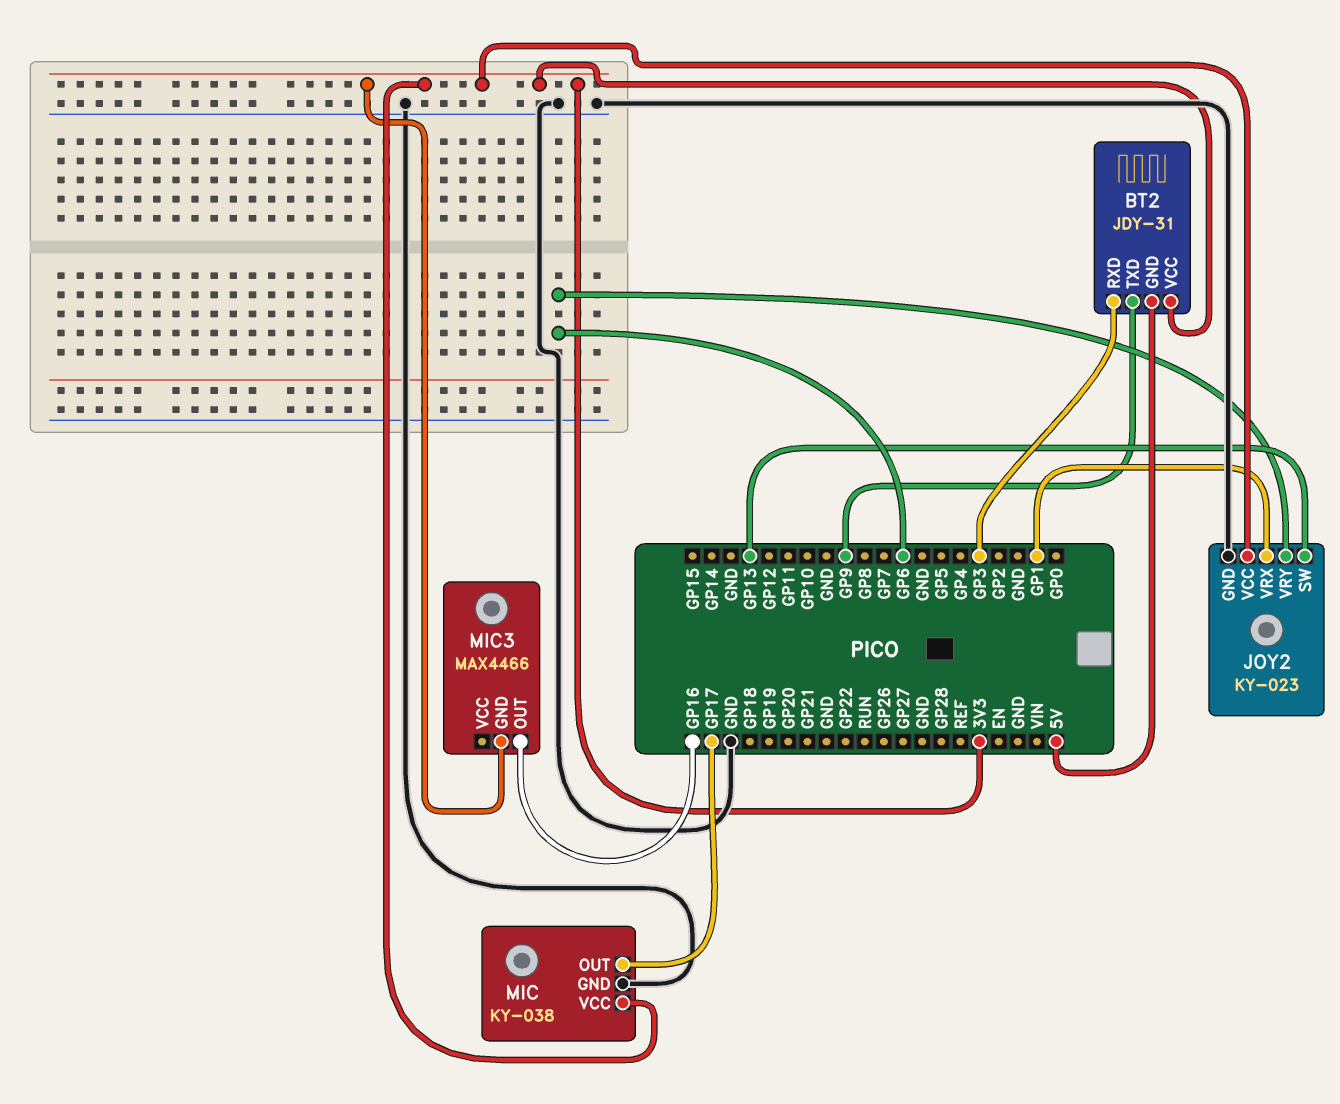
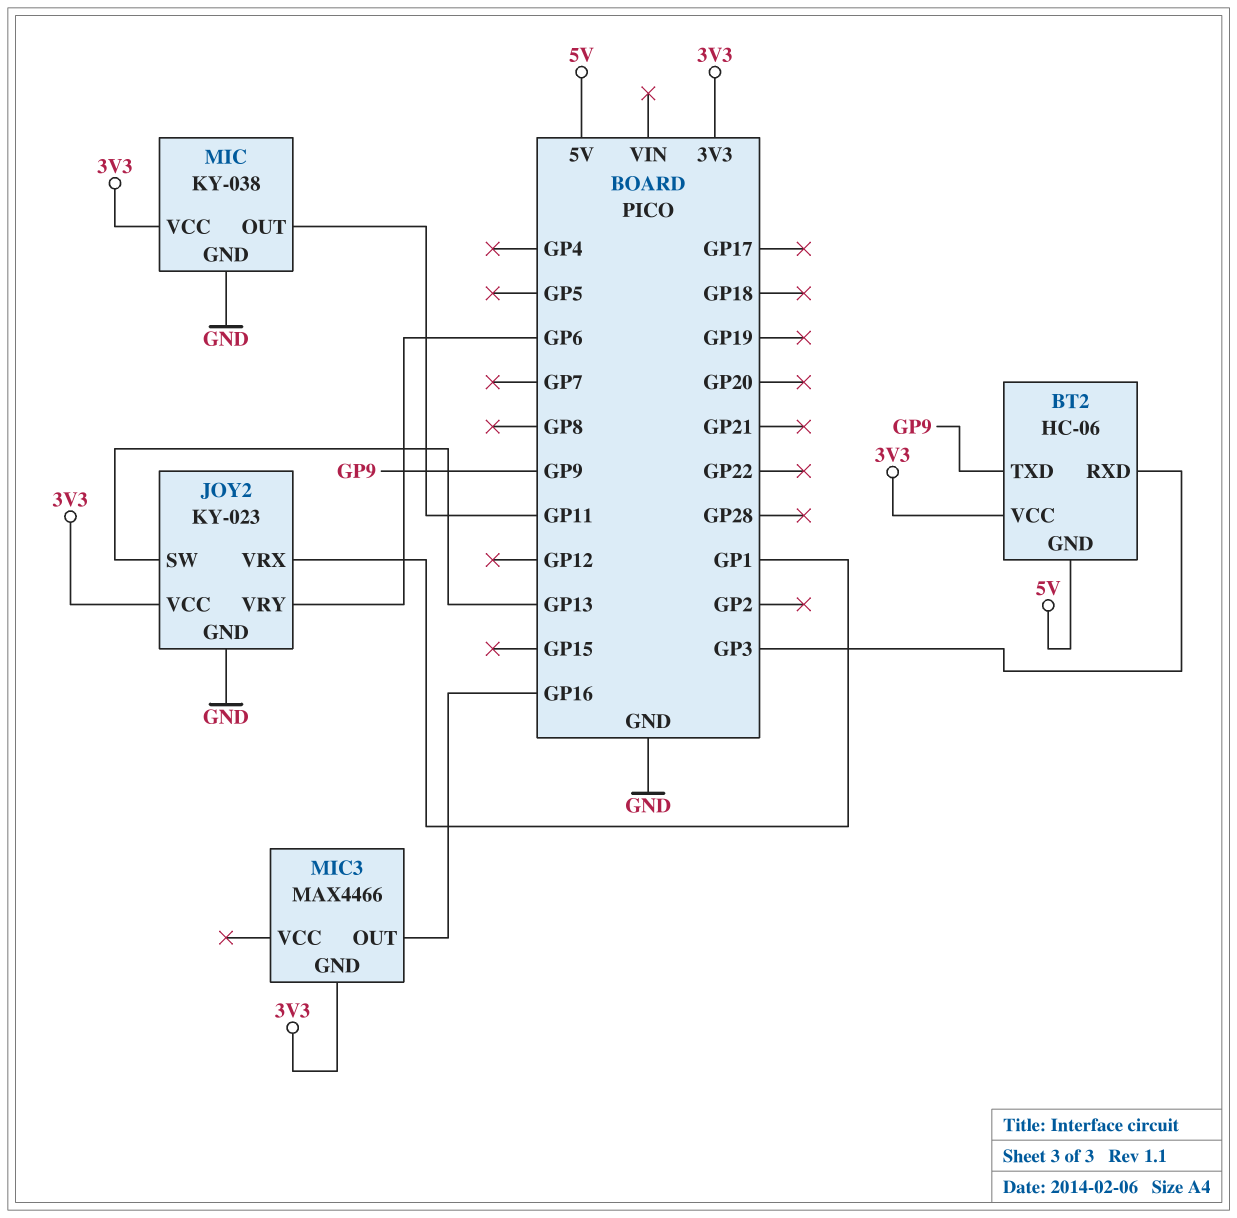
BT2: JDY-31 -> HC-06
MIC pin OUT: GP17 -> GP11

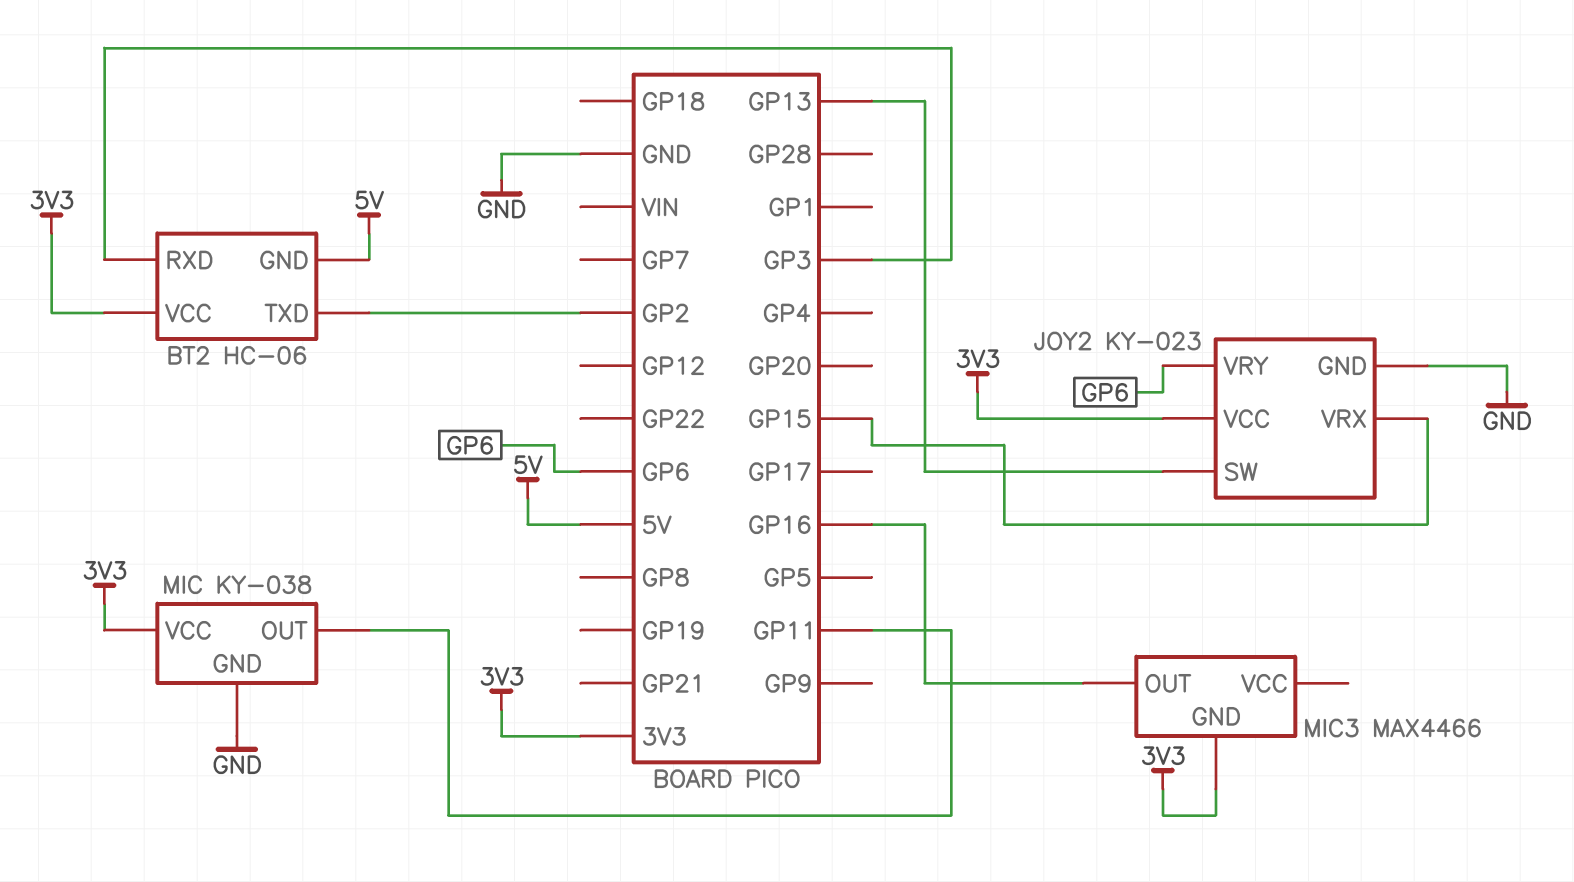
BT2 pin TXD: GP9 -> GP2
JOY2 pin VRX: GP1 -> GP15

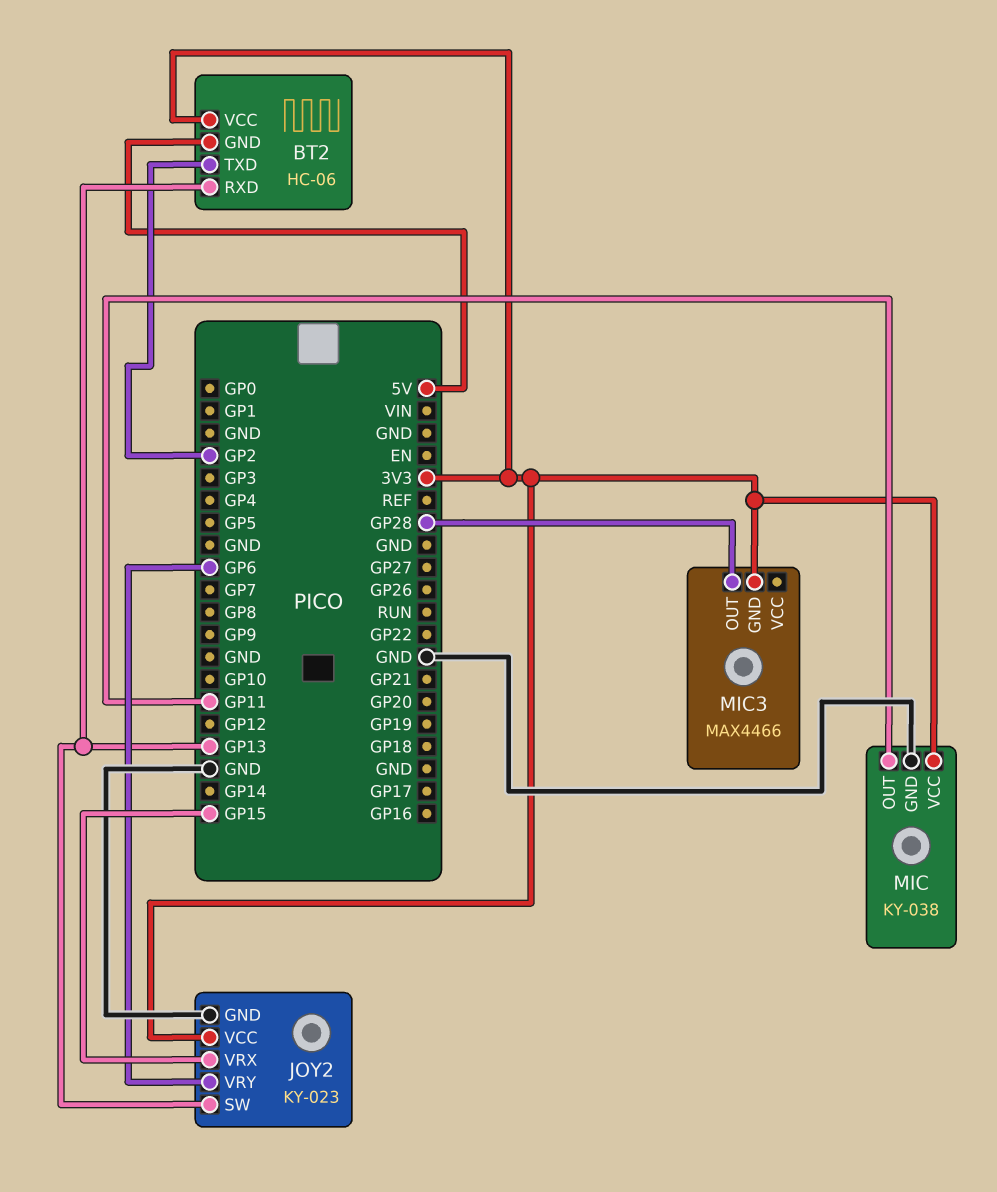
BT2 pin RXD: GP3 -> GP13
MIC3 pin OUT: GP16 -> GP28

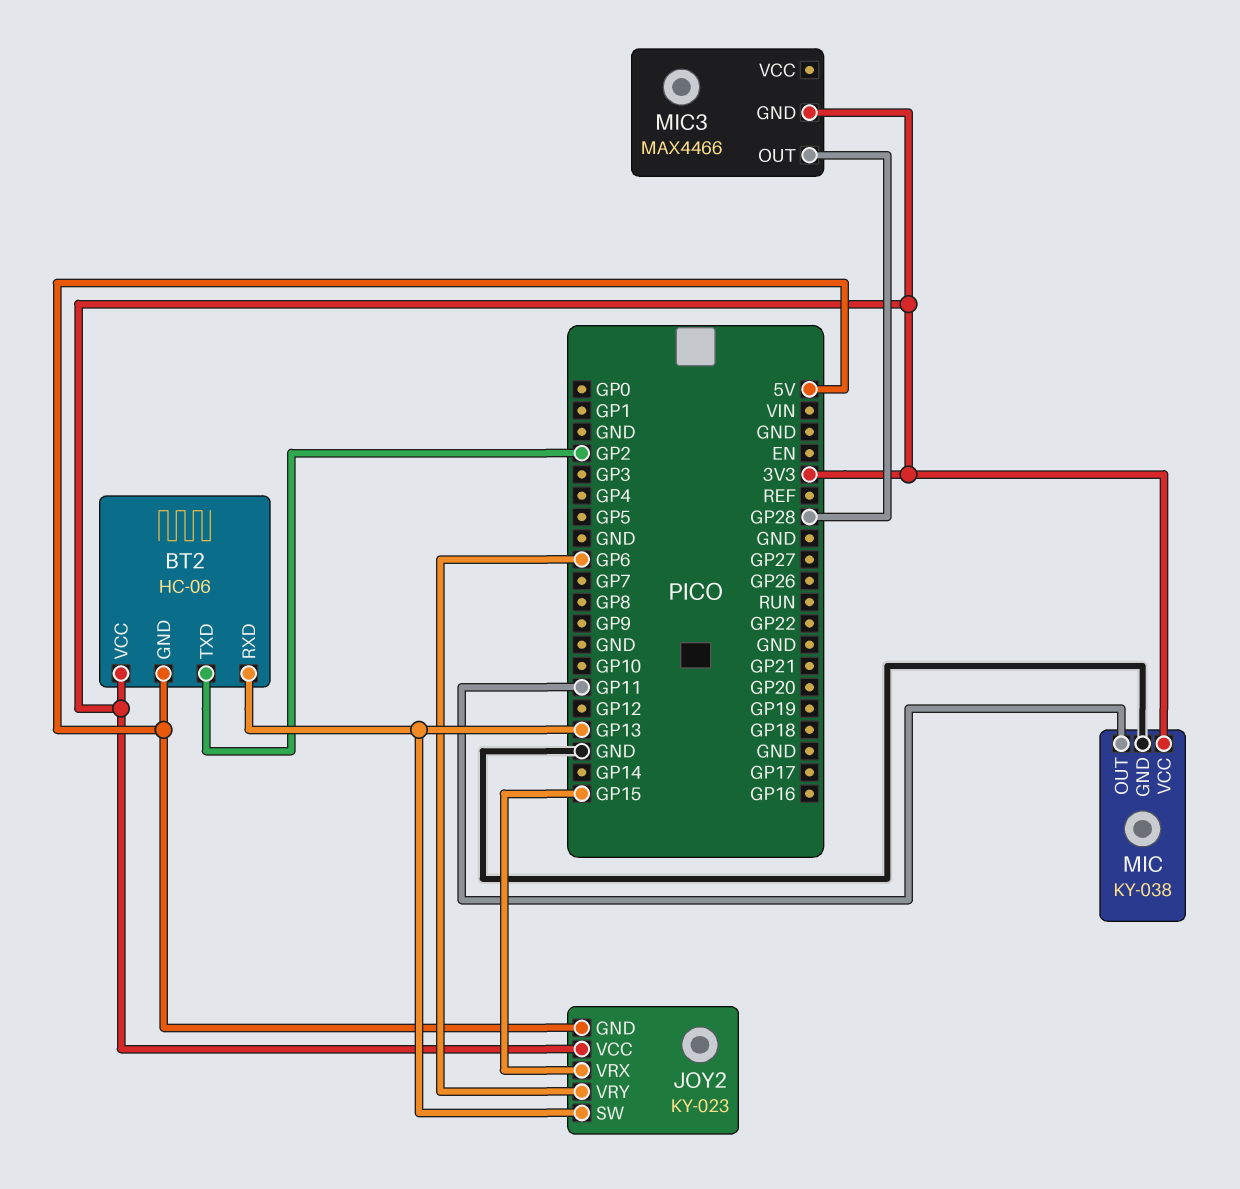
JOY2 pin GND: GND -> 5V

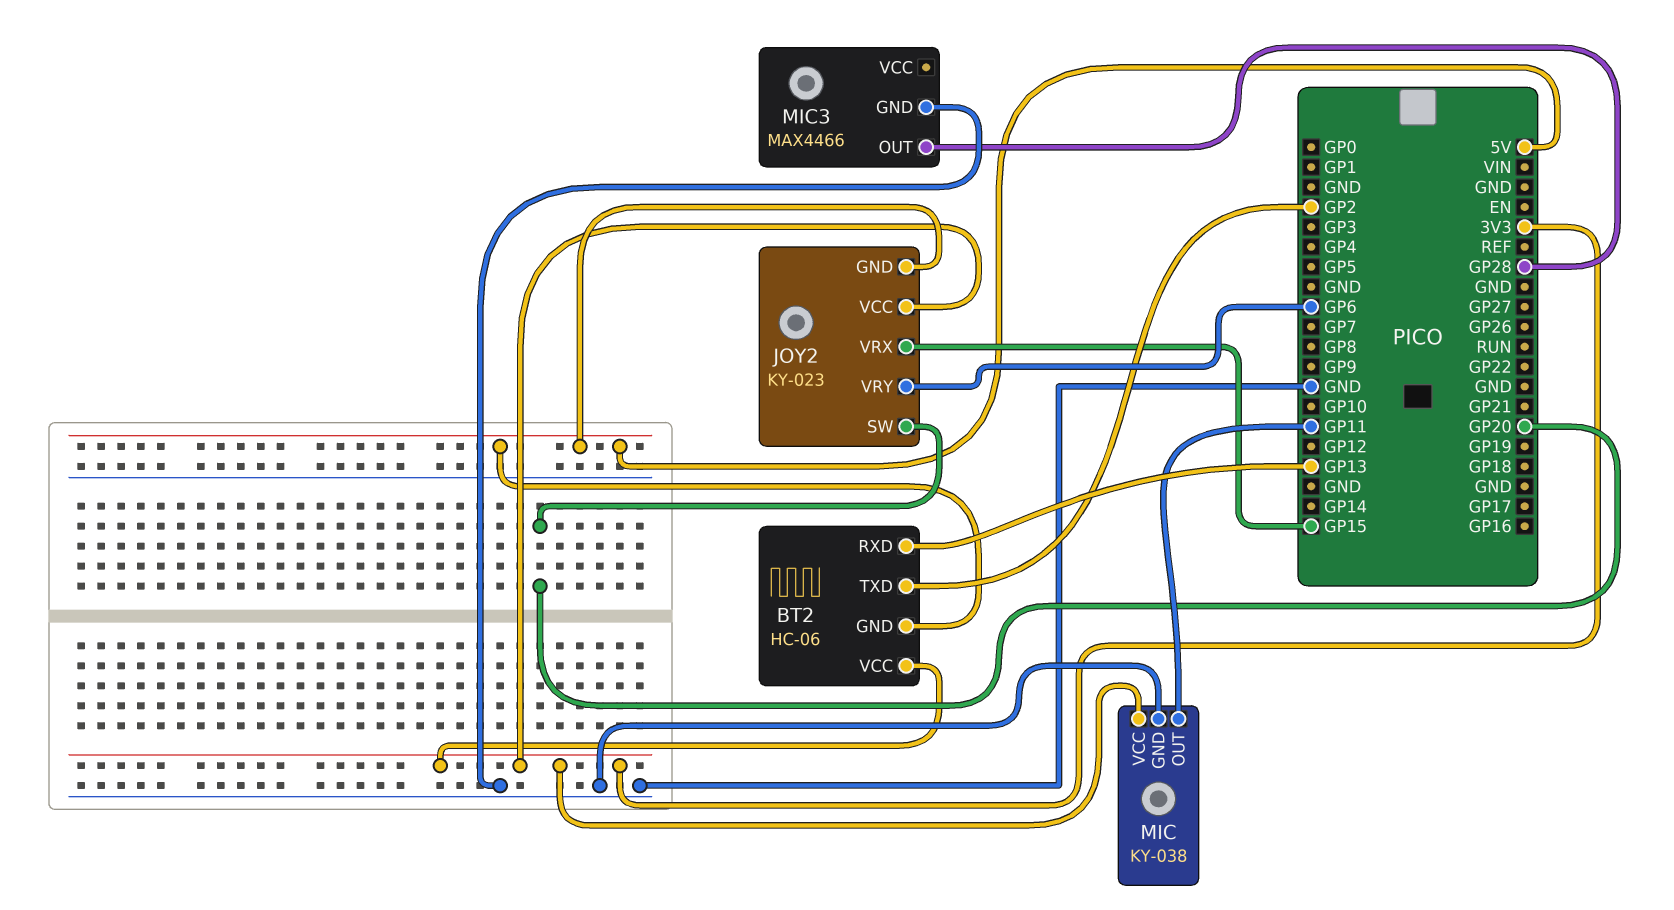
JOY2 pin SW: GP13 -> GP20
MIC3 pin GND: 3V3 -> GND

